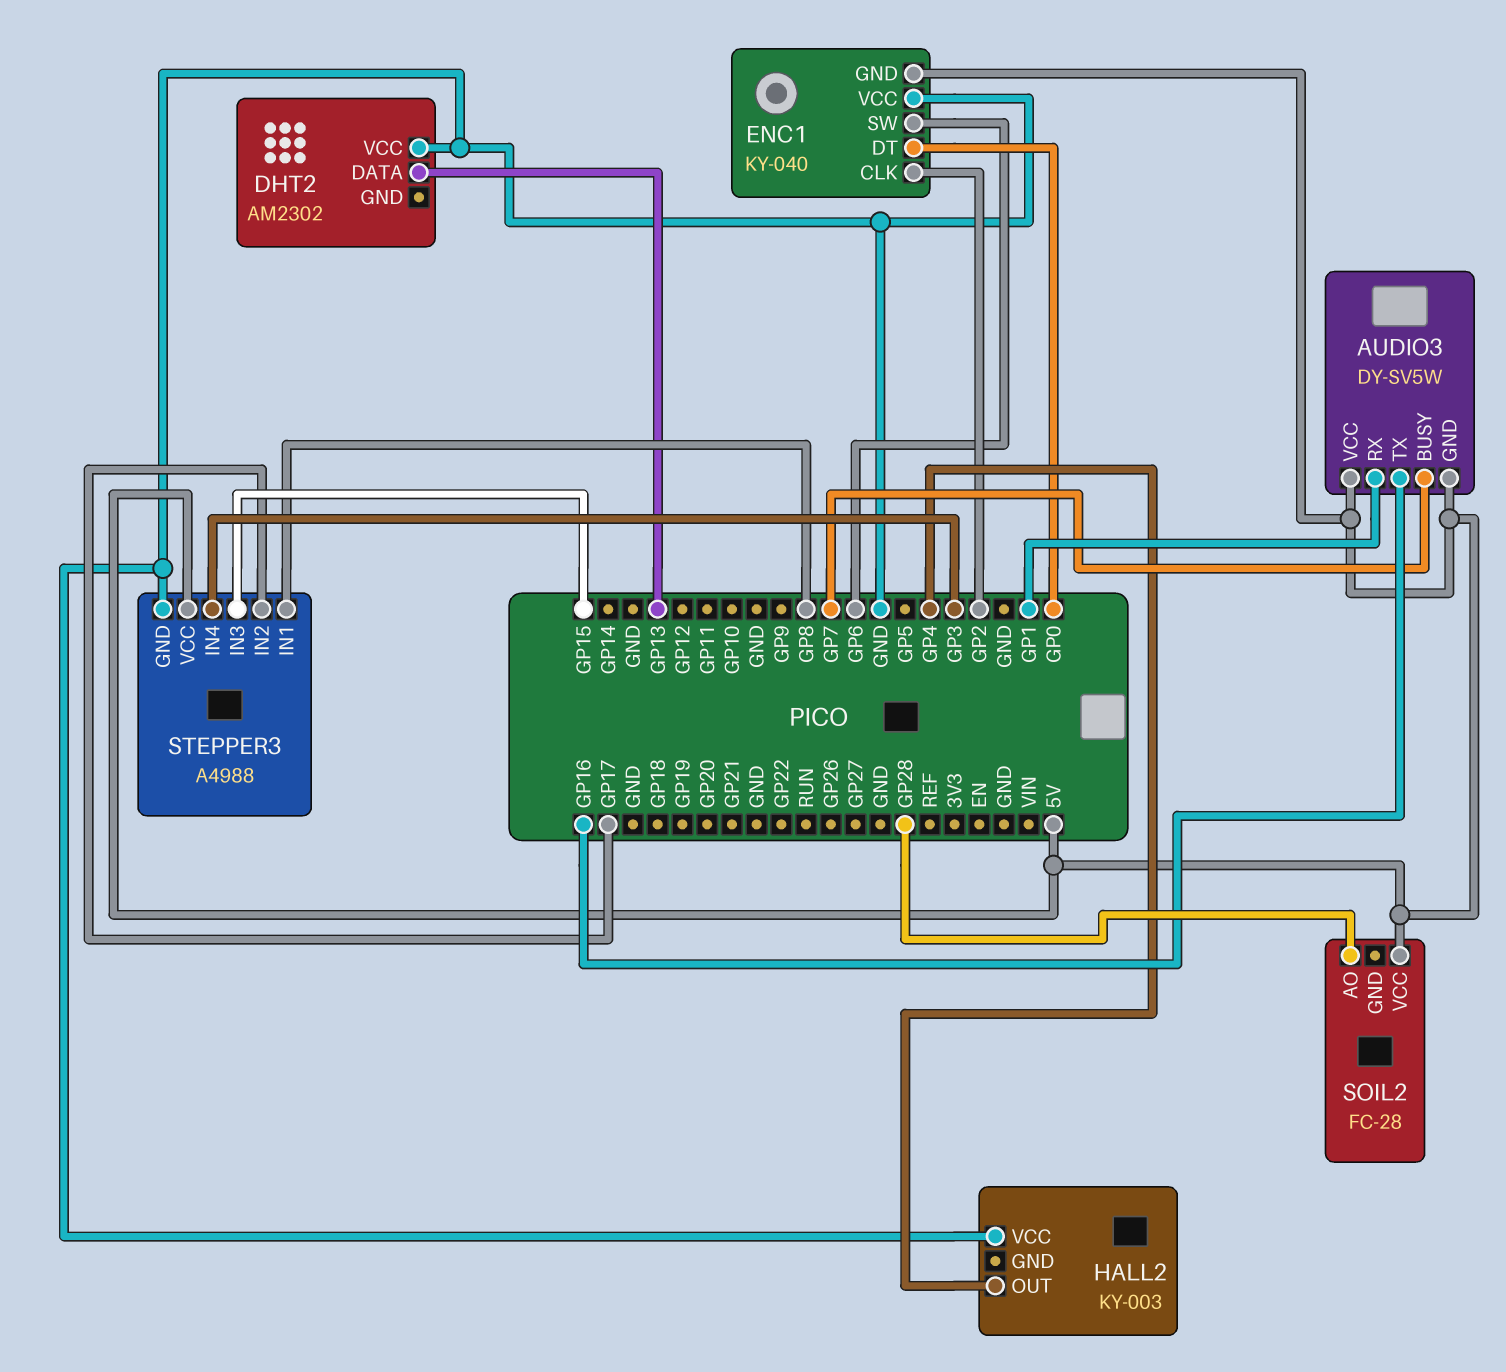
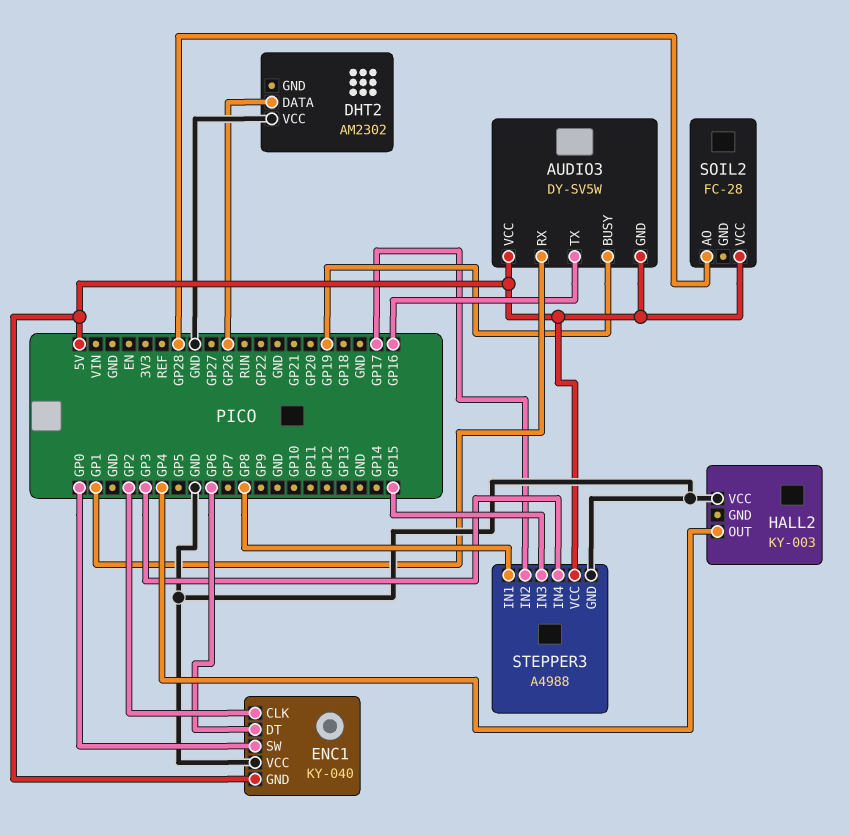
AUDIO3 pin BUSY: GP7 -> GP19
DHT2 pin DATA: GP13 -> GP26
ENC1 pin DT: GP0 -> GP6
ENC1 pin SW: GP6 -> GP0

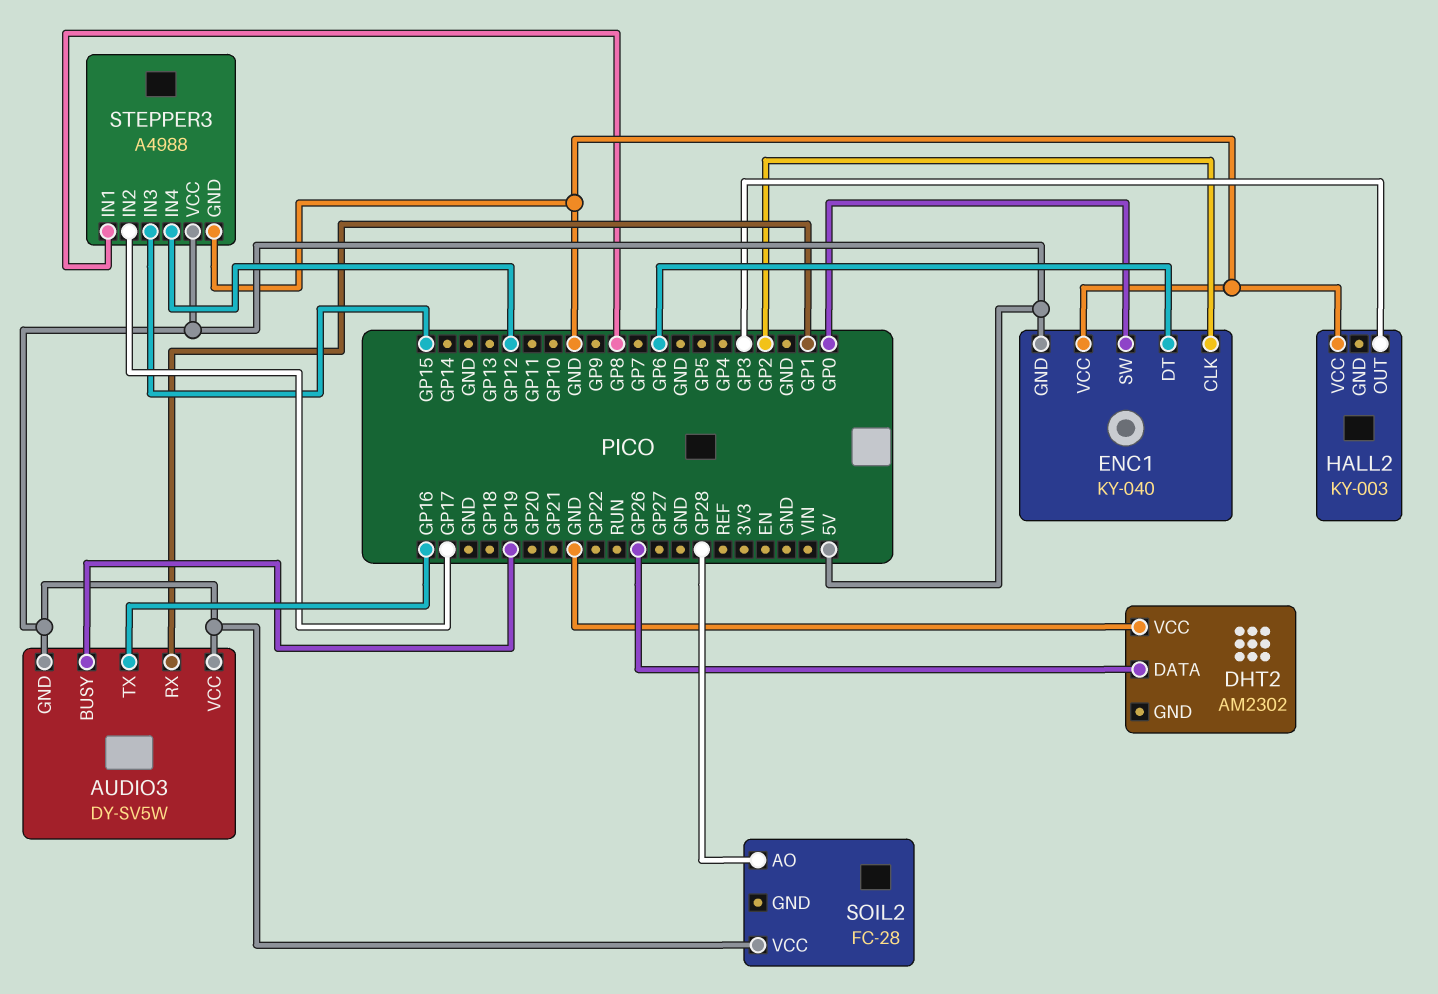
HALL2 pin OUT: GP4 -> GP3
STEPPER3 pin IN4: GP3 -> GP12

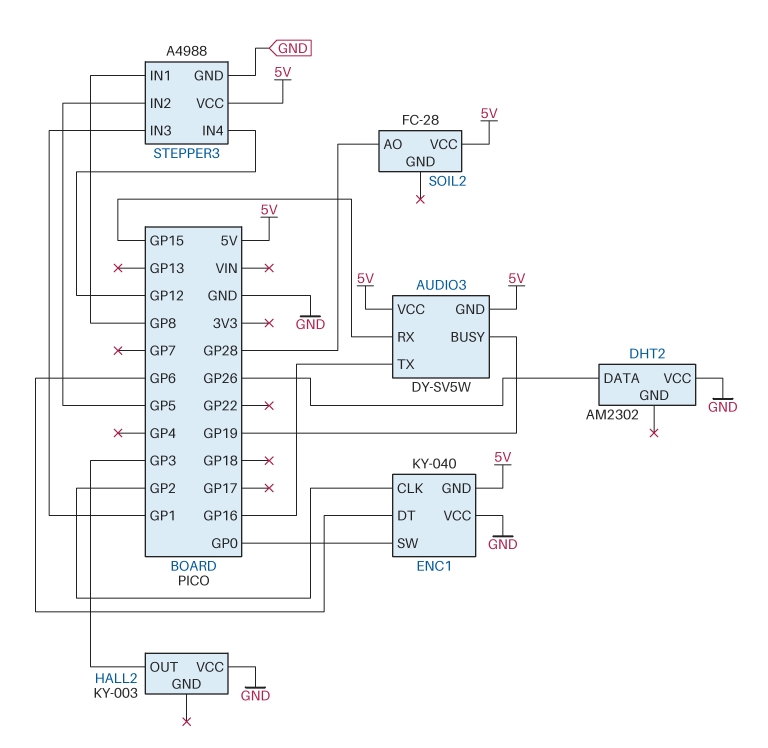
AUDIO3 pin RX: GP1 -> GP15
STEPPER3 pin IN2: GP17 -> GP5
STEPPER3 pin IN3: GP15 -> GP1

